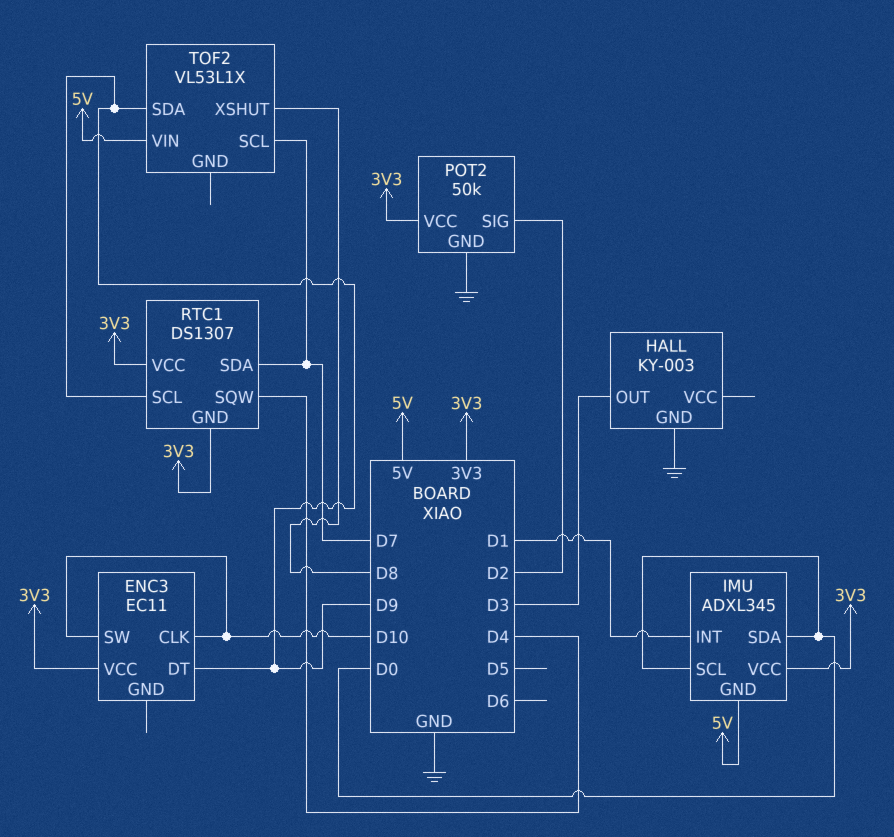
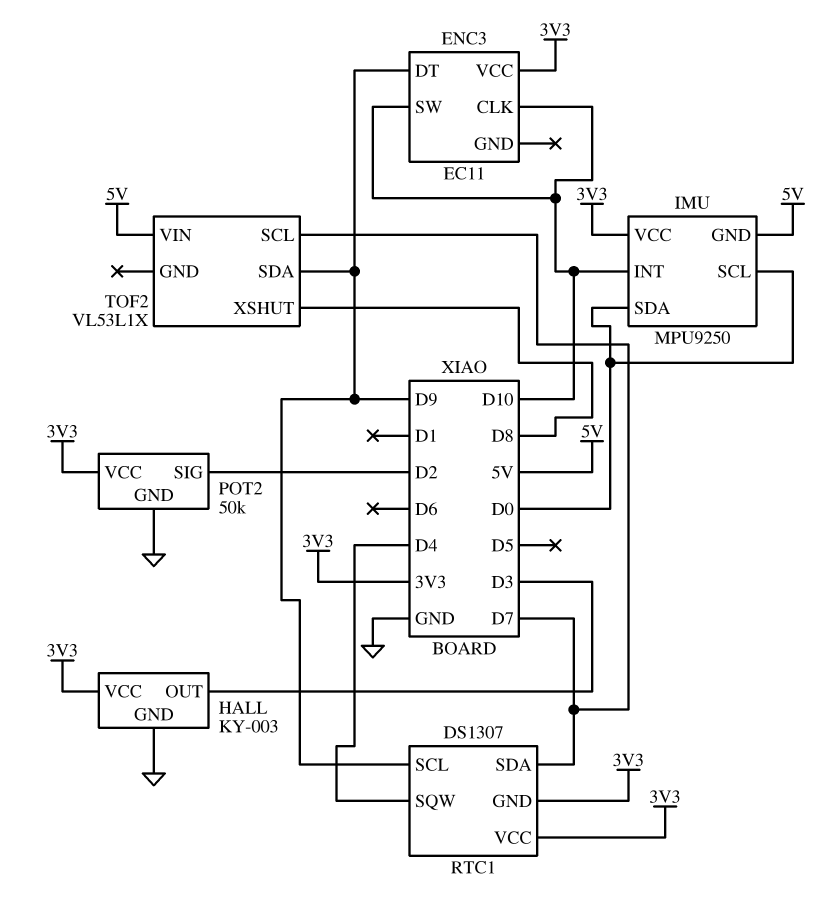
HALL pin VCC: none -> 3V3
IMU: ADXL345 -> MPU9250
IMU pin INT: D1 -> D10

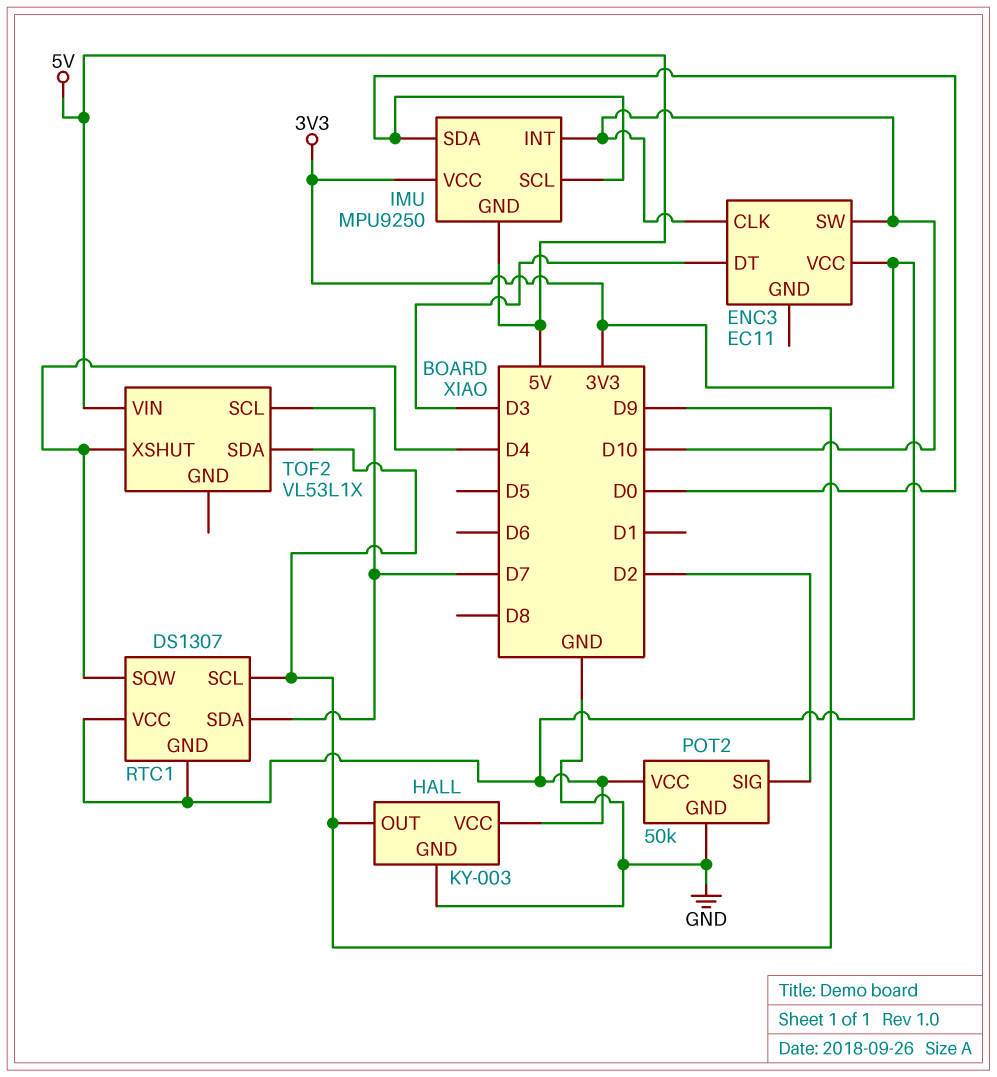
ENC3 pin DT: D9 -> D3
HALL pin OUT: D3 -> D9
TOF2 pin XSHUT: D8 -> D4

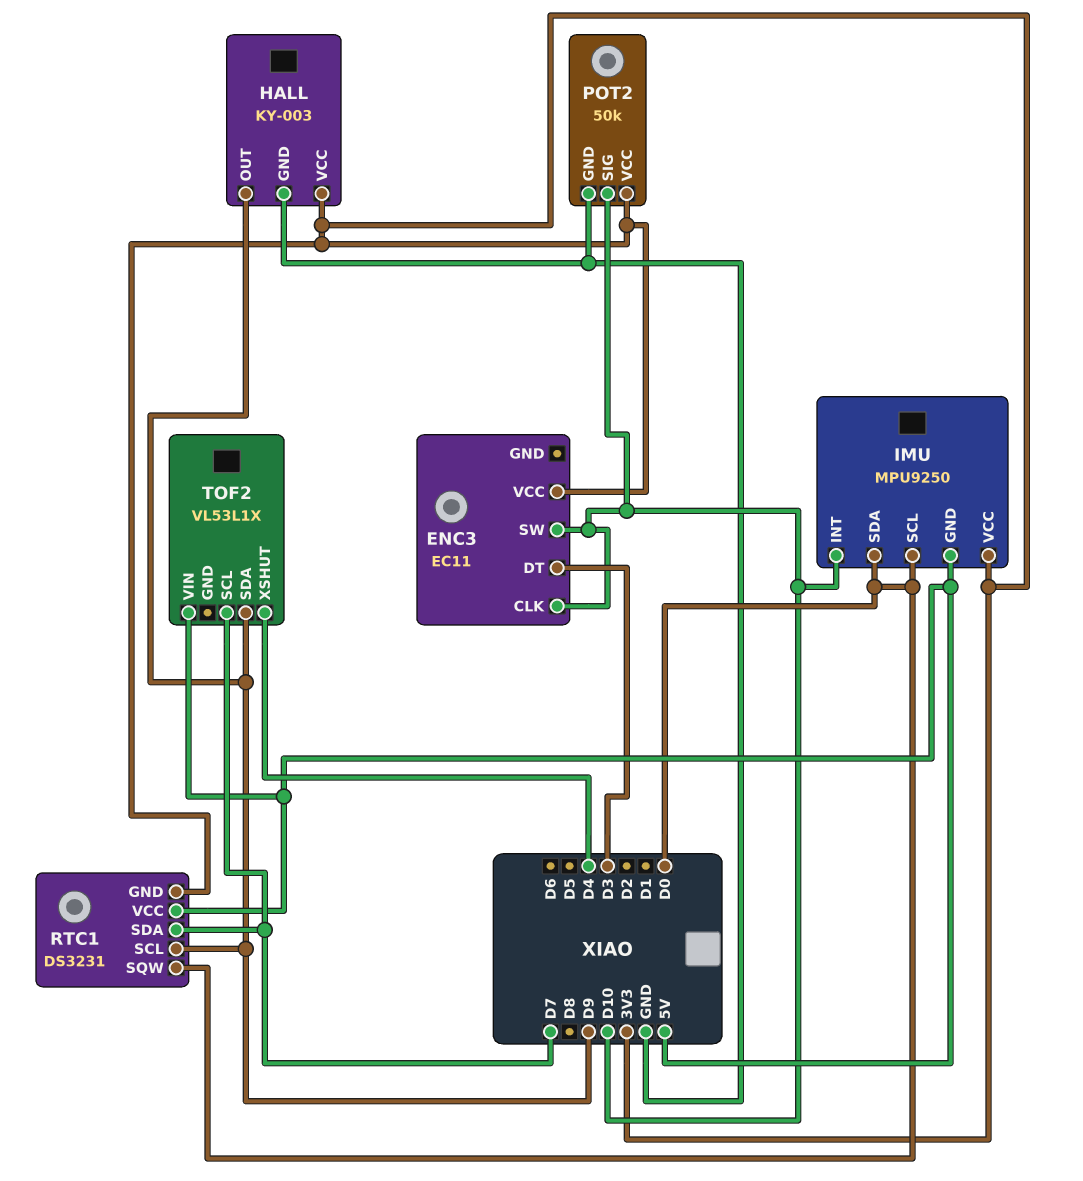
POT2 pin SIG: D2 -> D10
RTC1: DS1307 -> DS3231
RTC1 pin SQW: D4 -> D0
RTC1 pin VCC: 3V3 -> 5V

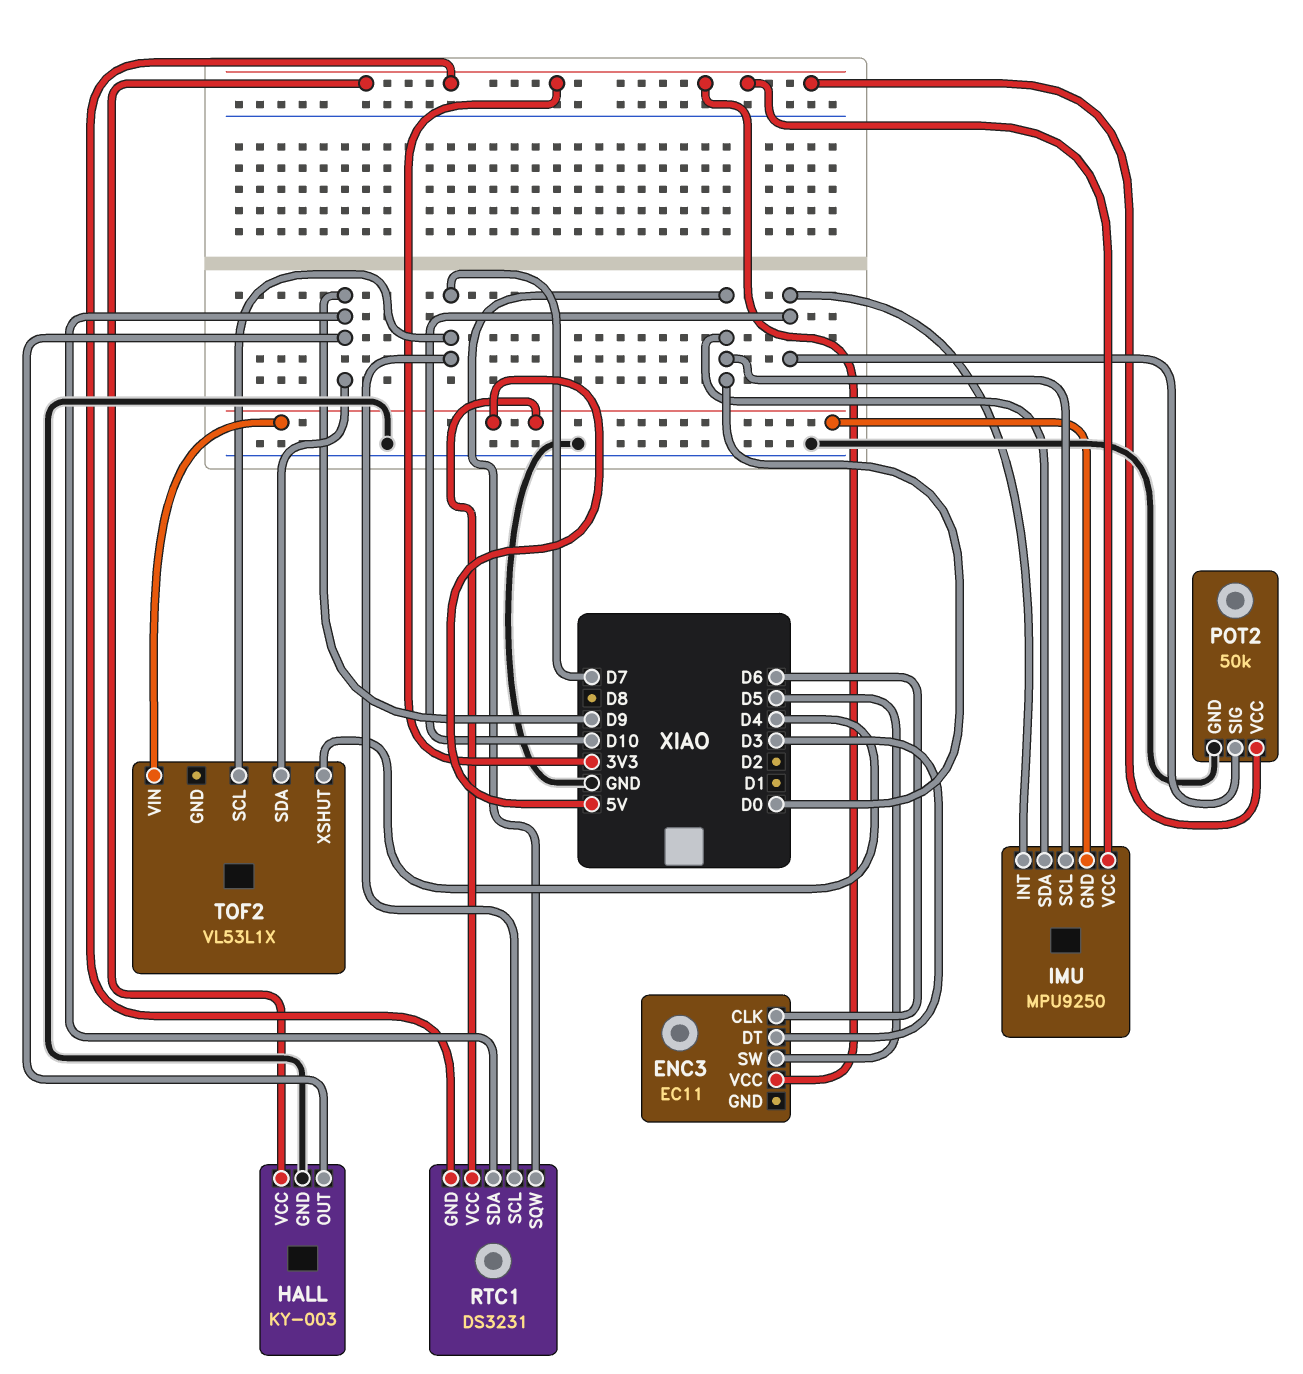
ENC3 pin CLK: D10 -> D6
ENC3 pin SW: D10 -> D5
RTC1 pin SCL: D9 -> D7
RTC1 pin SDA: D7 -> D9

